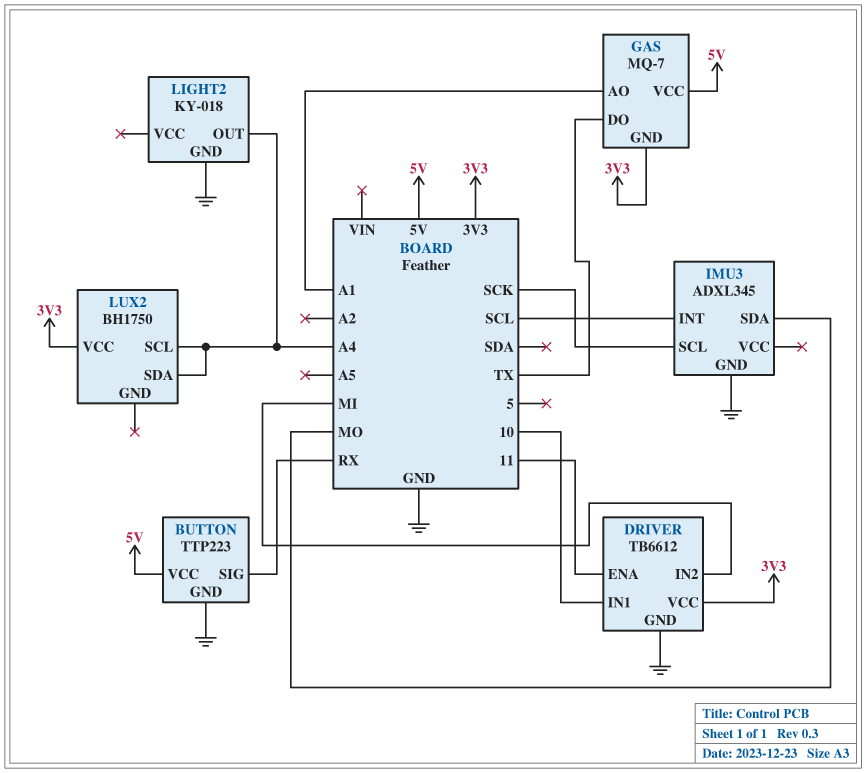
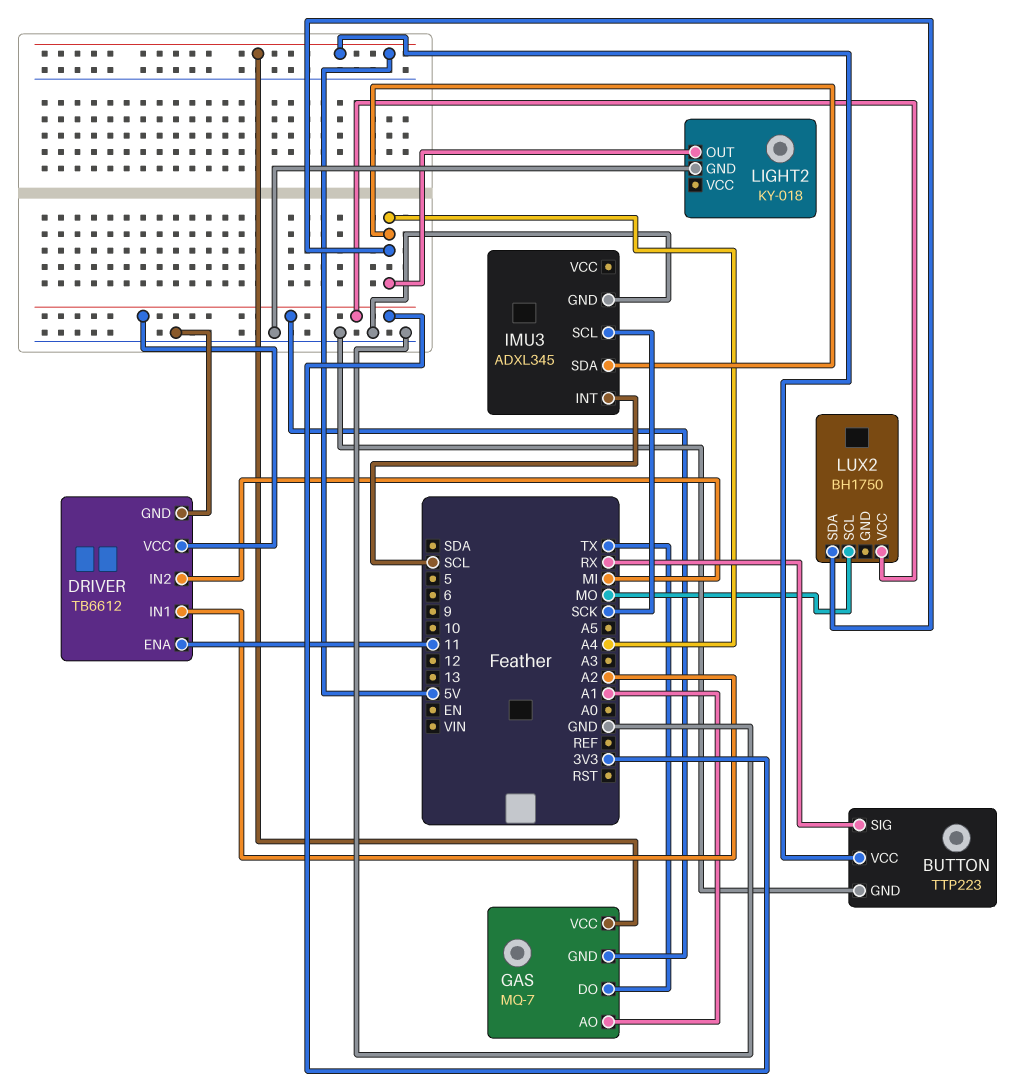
DRIVER pin IN1: 10 -> A2
IMU3 pin SDA: MO -> A4
LUX2 pin SCL: A4 -> MO

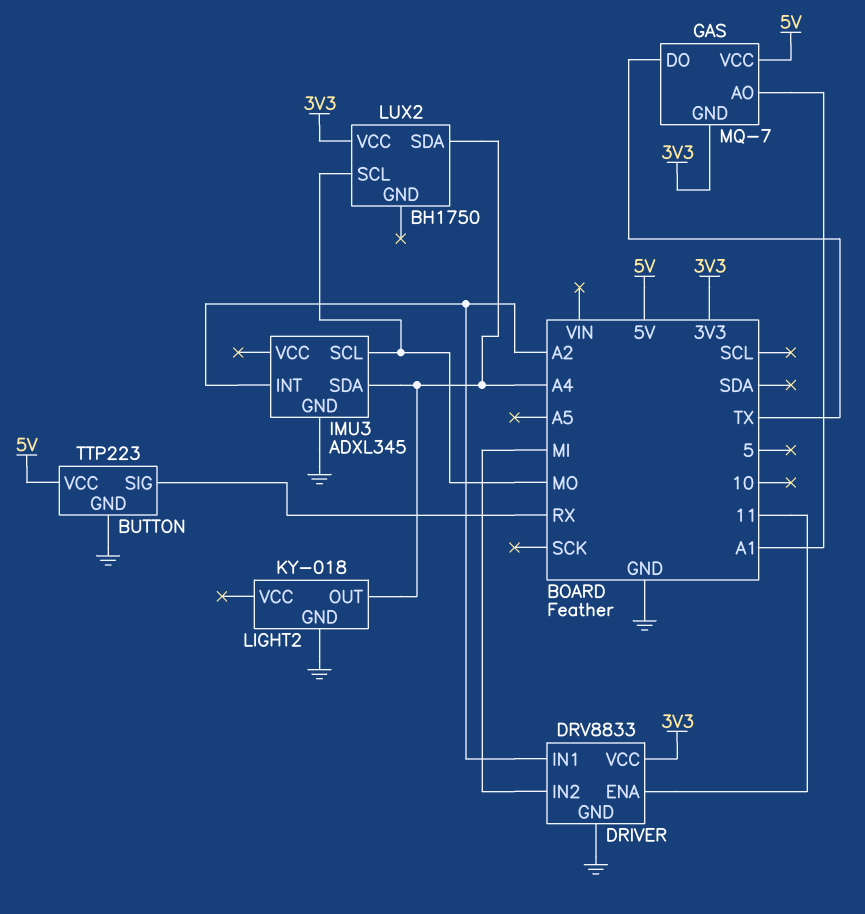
DRIVER: TB6612 -> DRV8833
IMU3 pin INT: SCL -> A2
IMU3 pin SCL: SCK -> MO

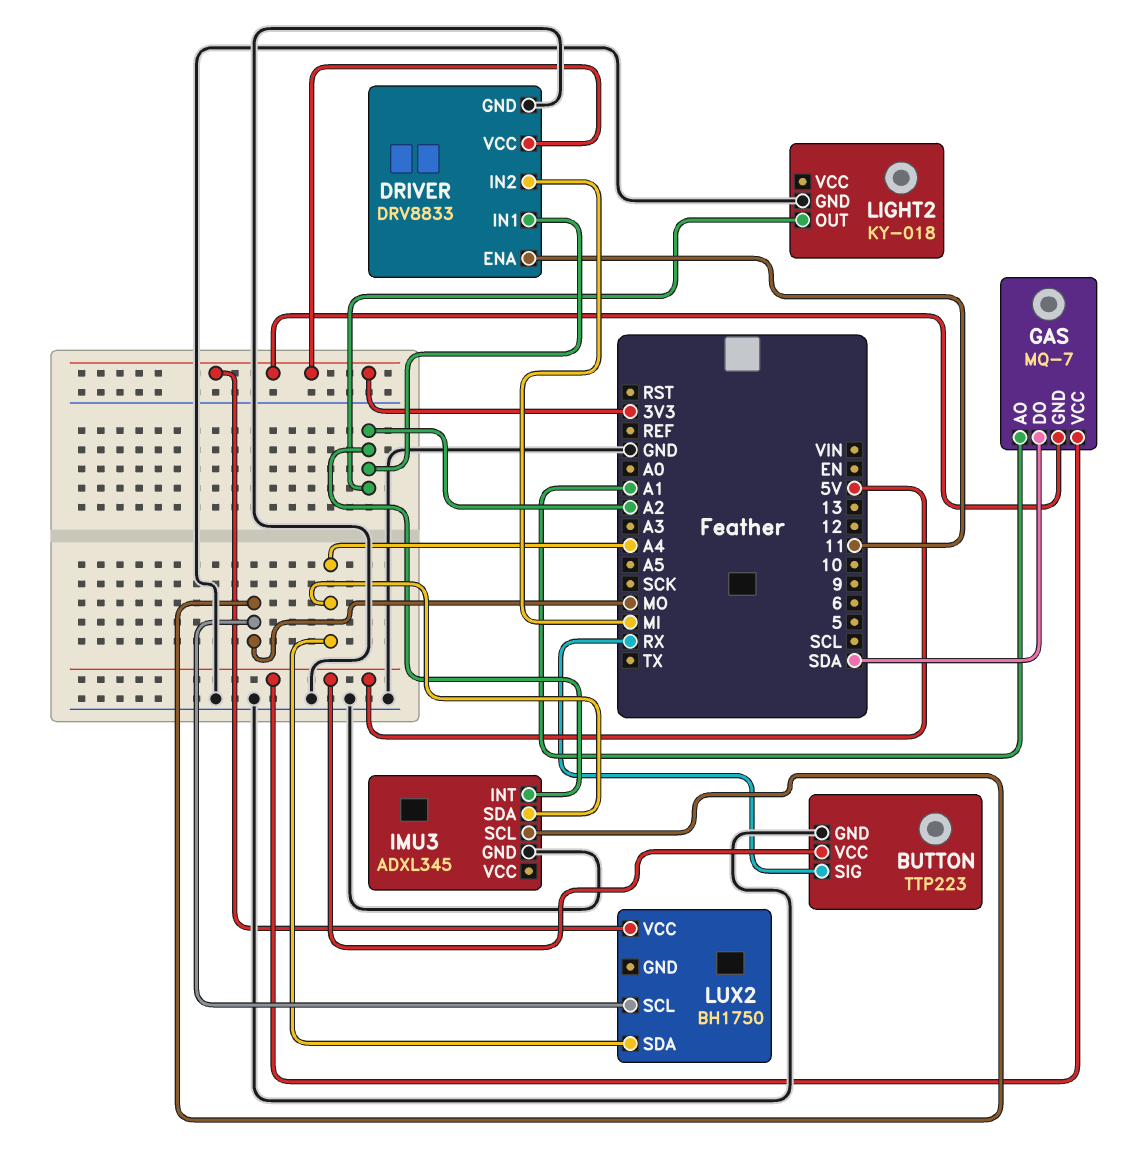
GAS pin DO: TX -> SDA
LIGHT2 pin OUT: A4 -> A2

